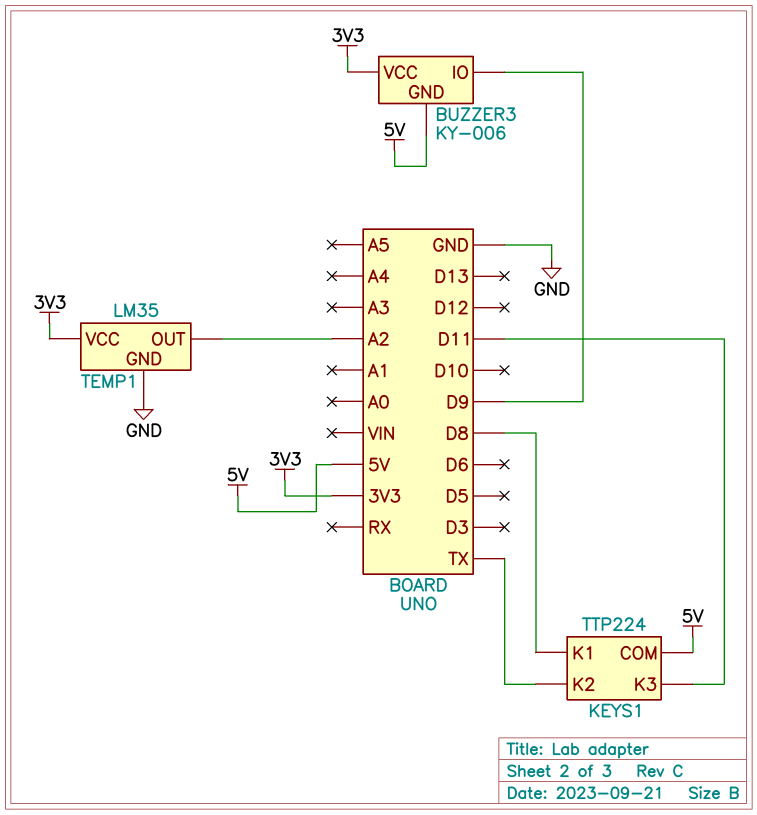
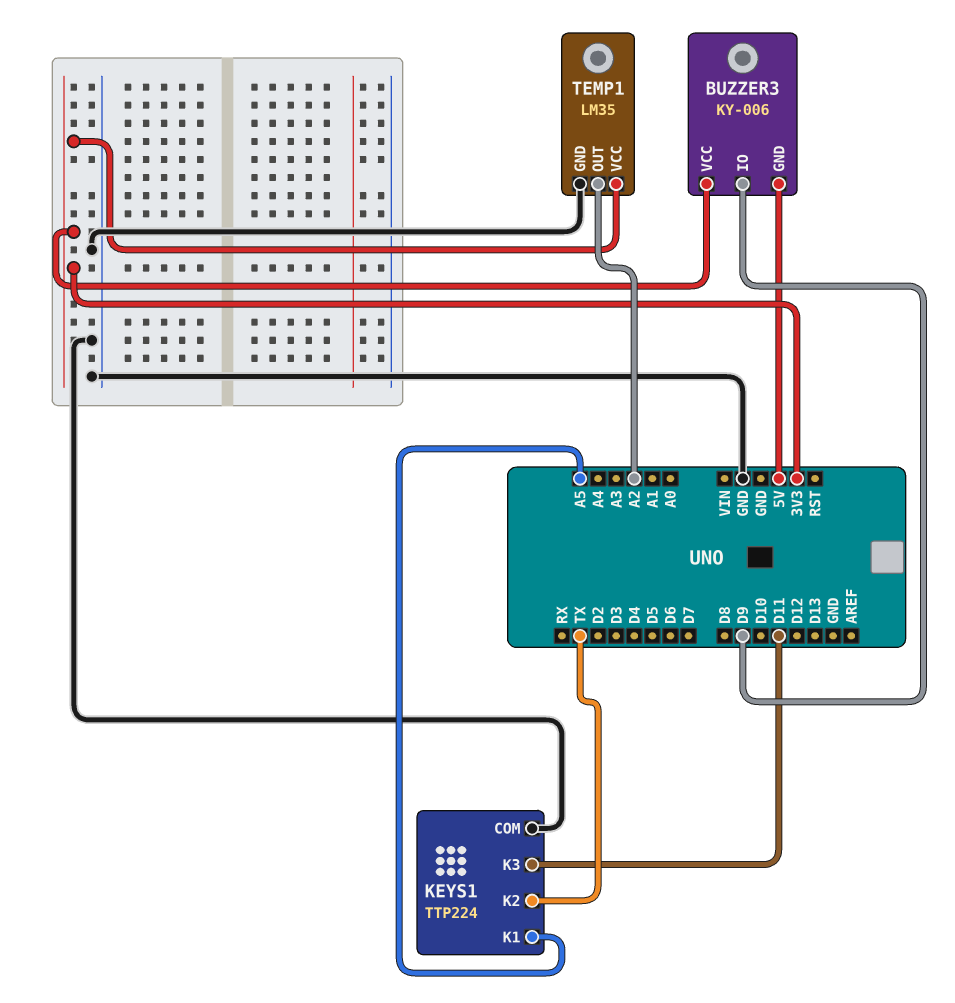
KEYS1 pin COM: 5V -> GND
KEYS1 pin K1: D8 -> A5

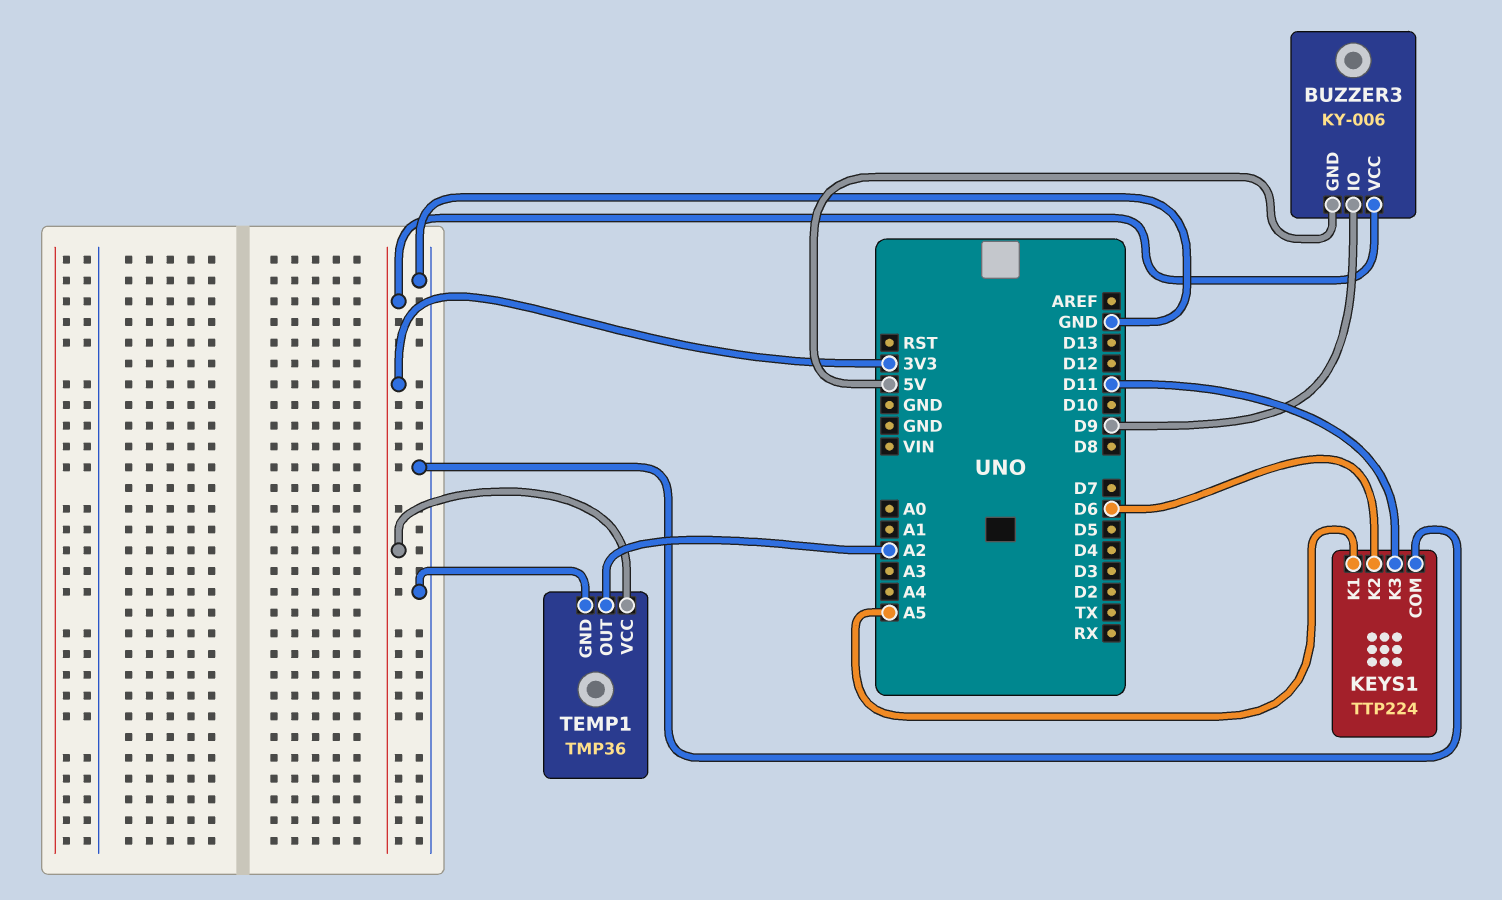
KEYS1 pin K2: TX -> D6
TEMP1: LM35 -> TMP36

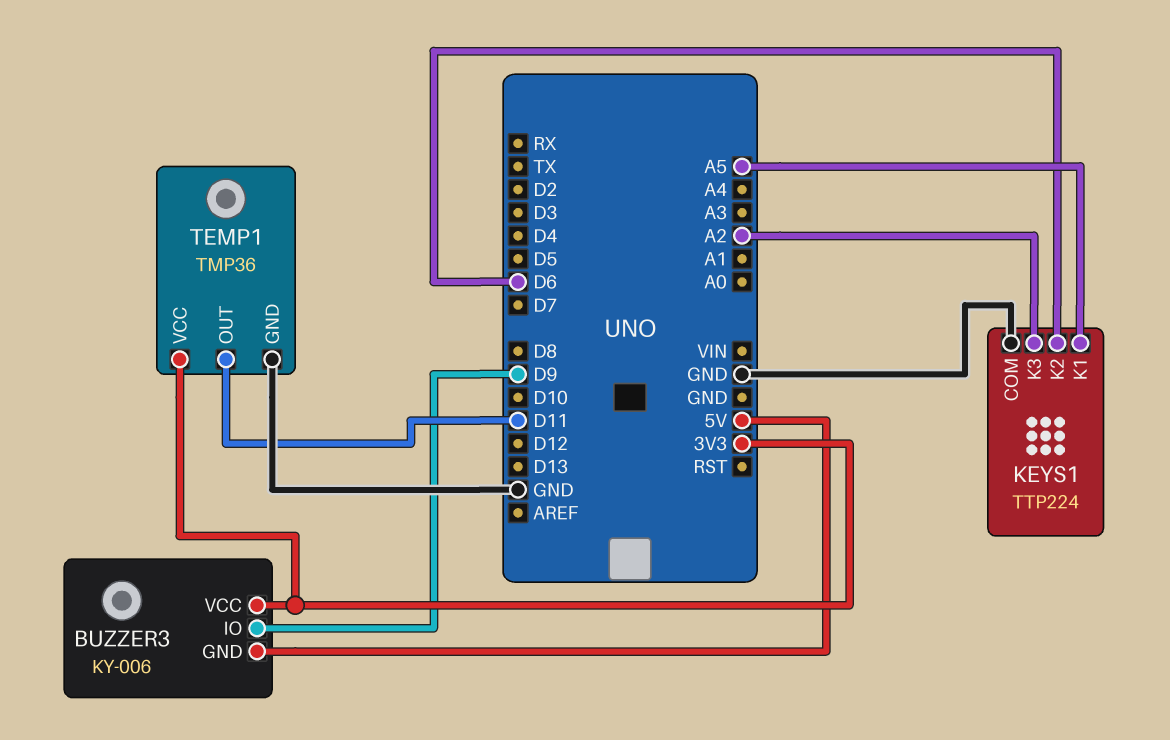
KEYS1 pin K3: D11 -> A2
TEMP1 pin OUT: A2 -> D11

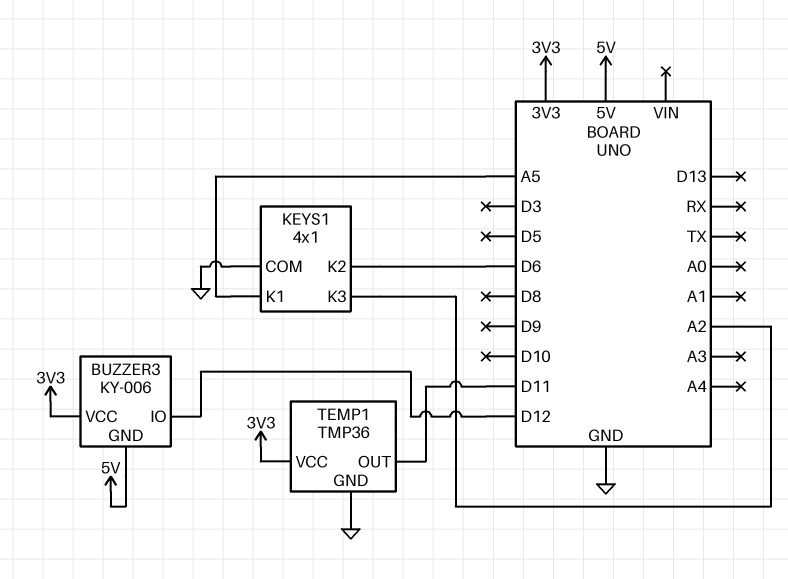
BUZZER3 pin IO: D9 -> D12
KEYS1: TTP224 -> 4x1

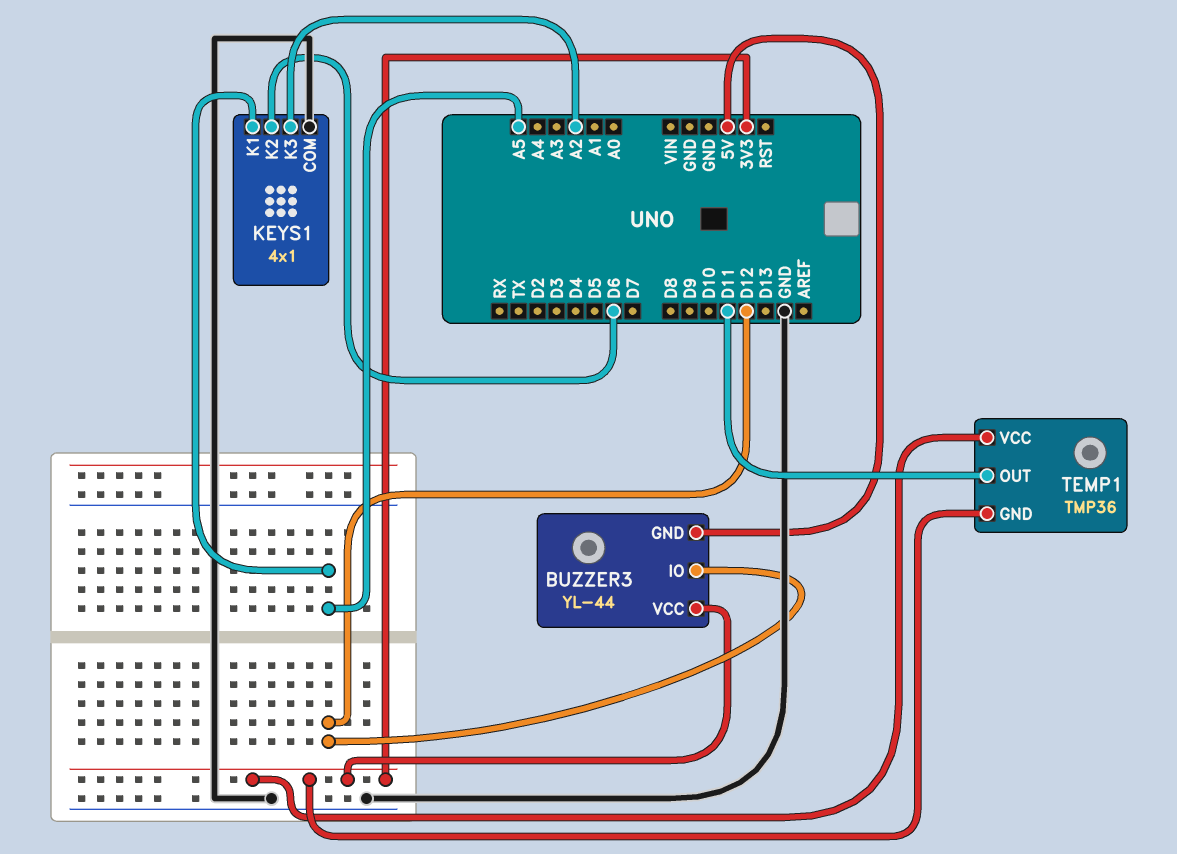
BUZZER3: KY-006 -> YL-44
TEMP1 pin GND: GND -> 3V3

